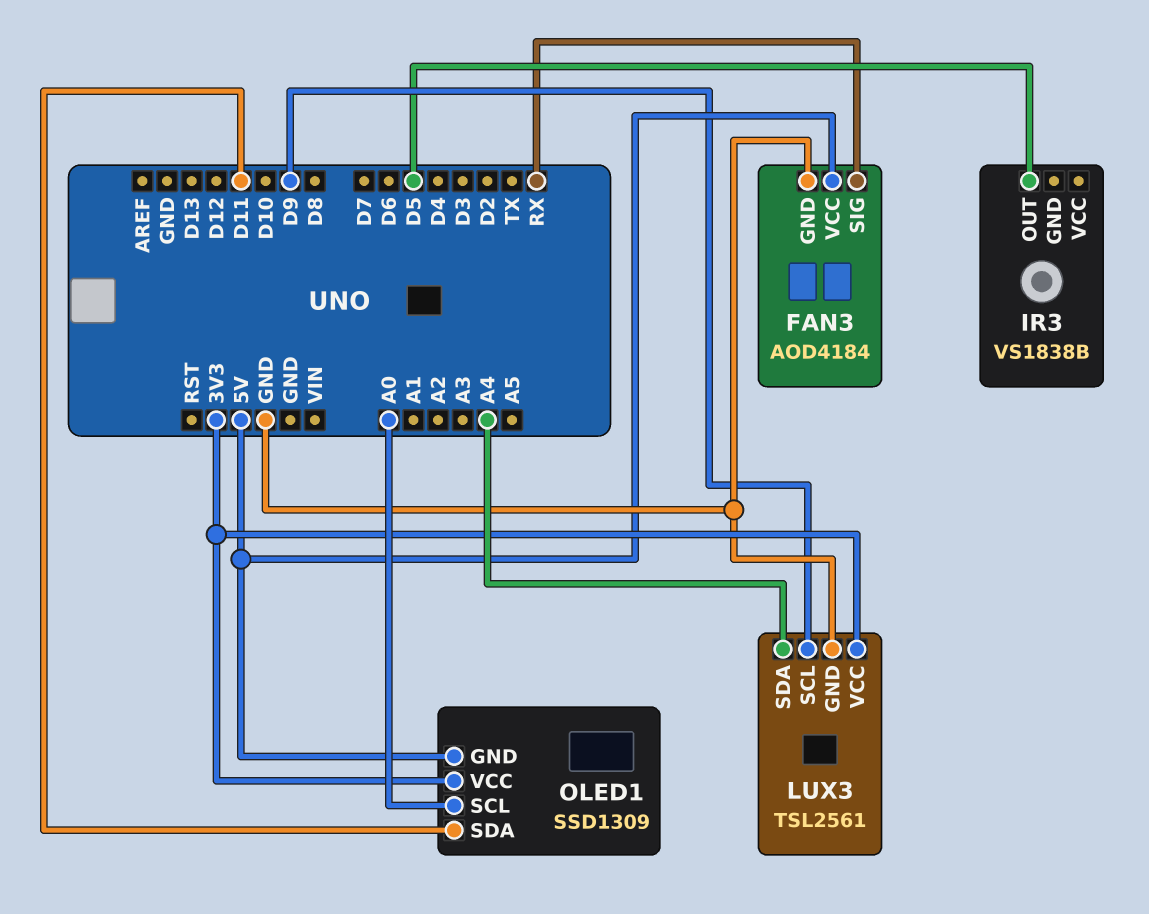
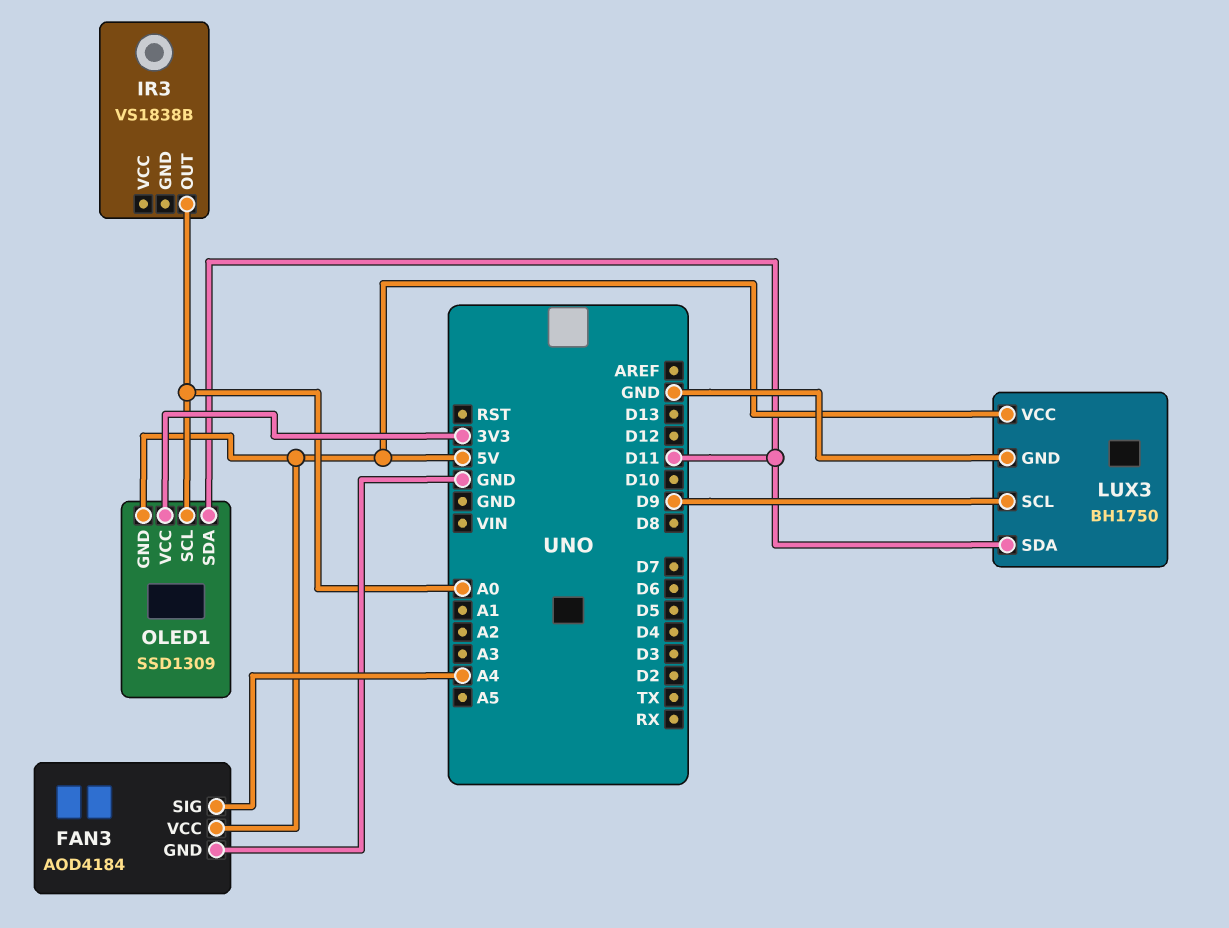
FAN3 pin SIG: RX -> A4
IR3 pin OUT: D5 -> A0
LUX3: TSL2561 -> BH1750
LUX3 pin SDA: A4 -> D11
LUX3 pin VCC: 3V3 -> 5V

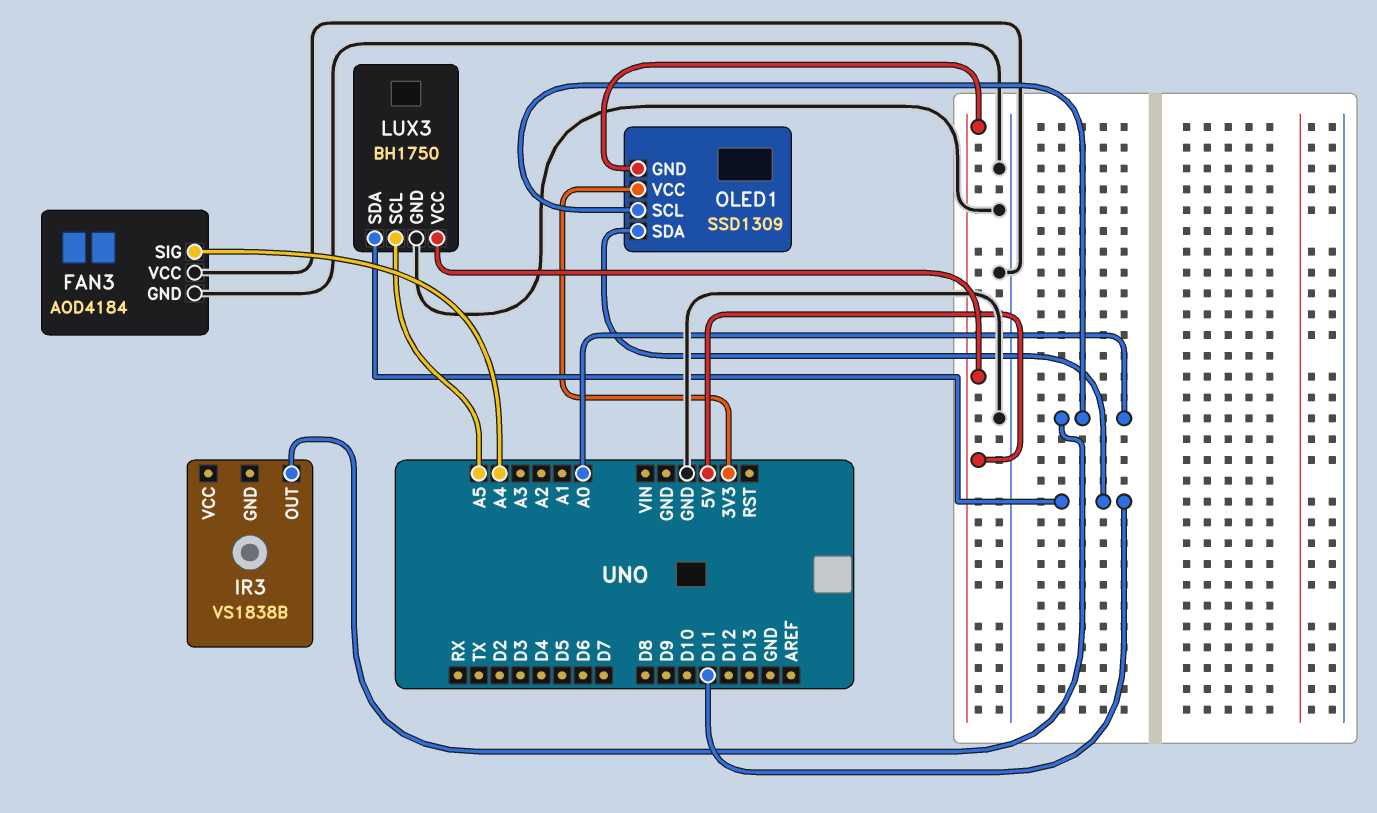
FAN3 pin VCC: 5V -> GND
LUX3 pin SCL: D9 -> A5

